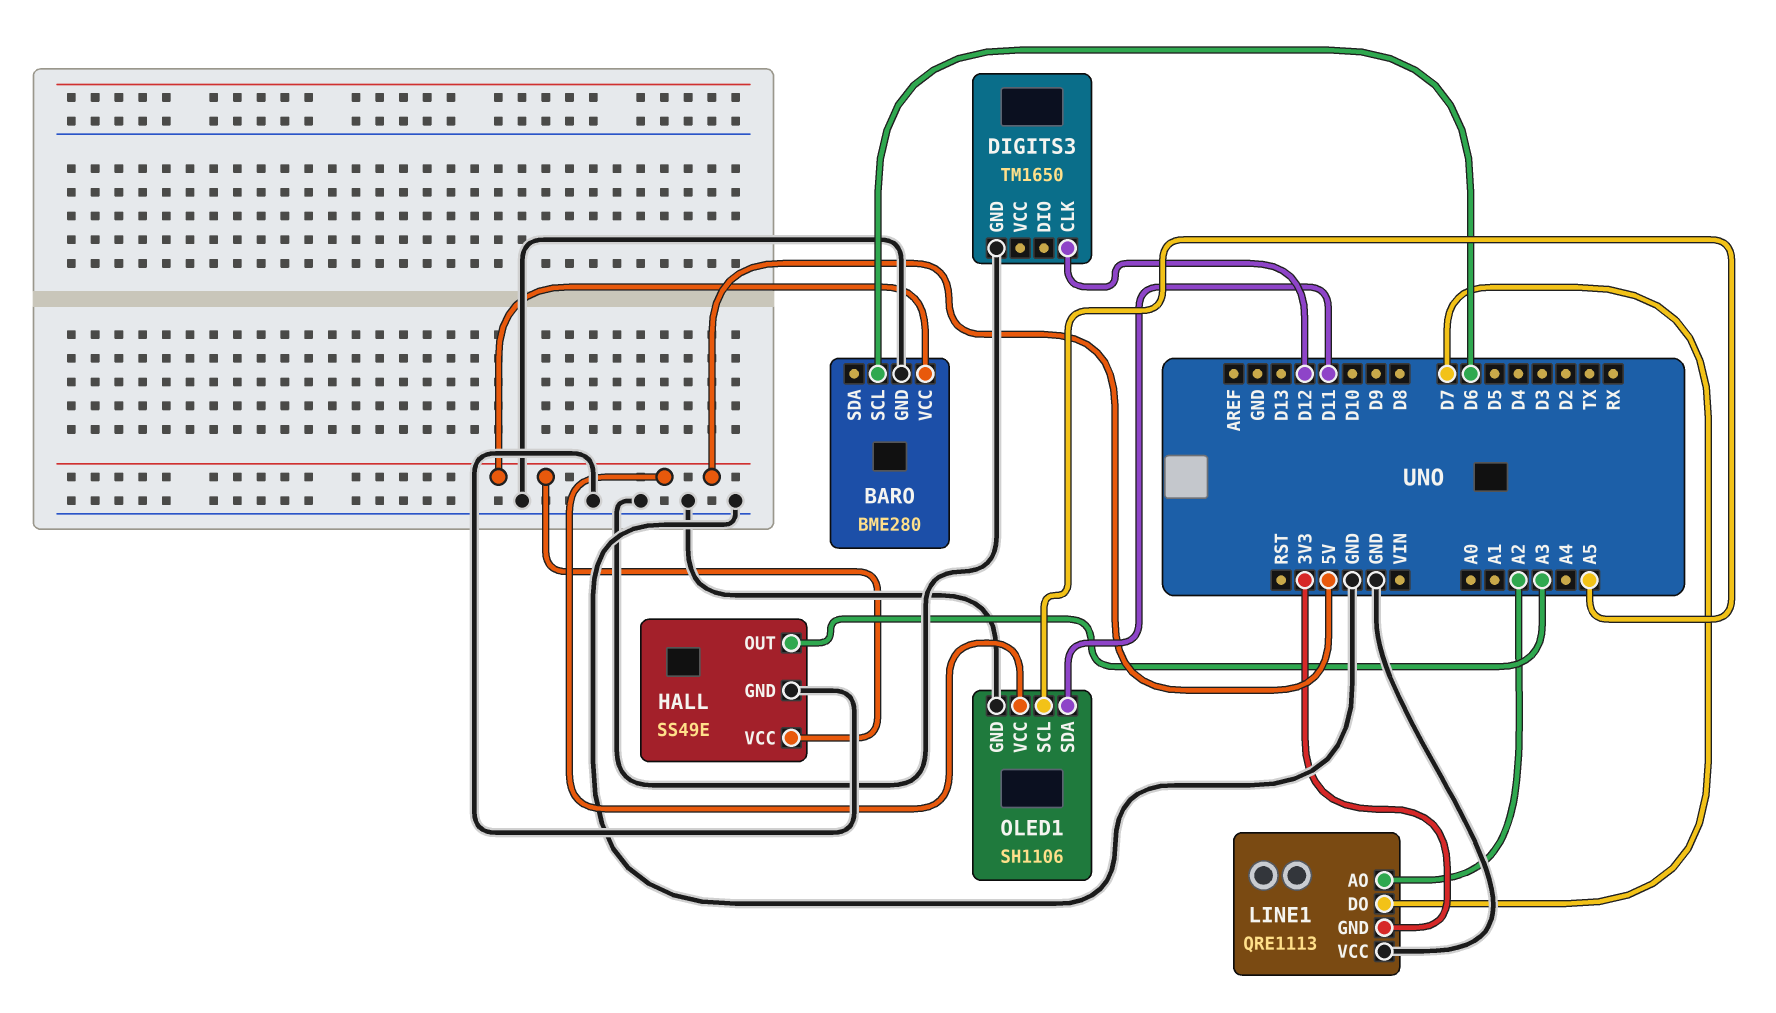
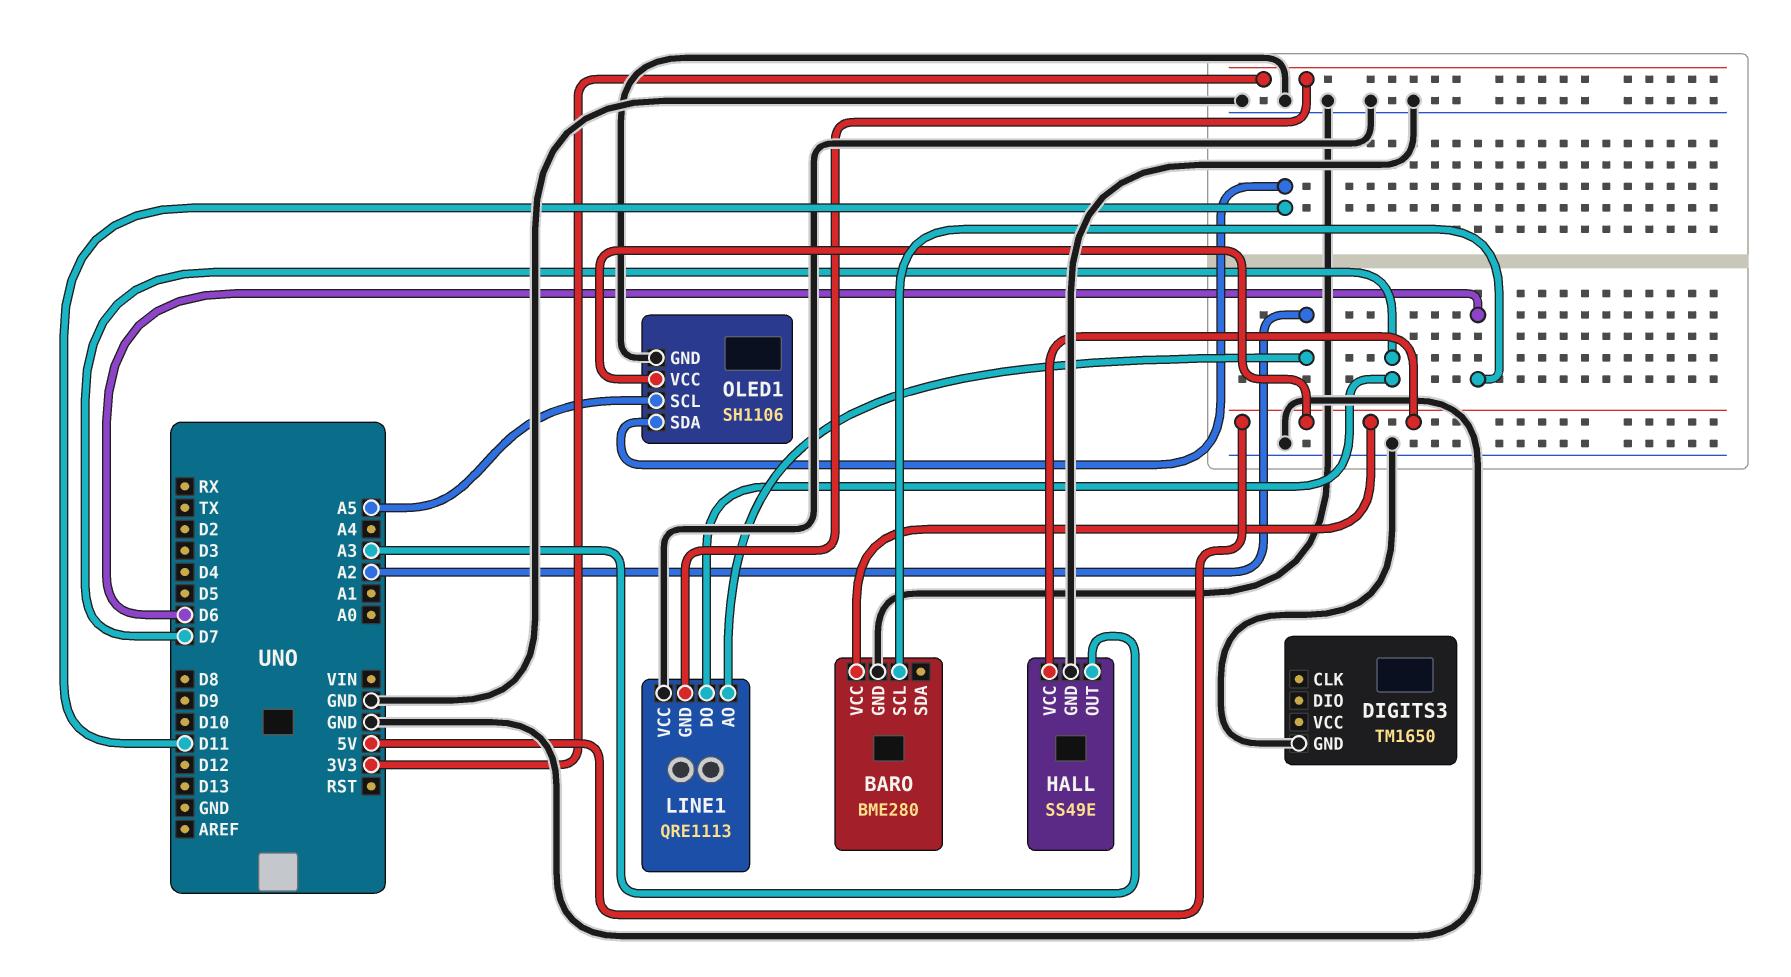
DIGITS3 pin CLK: D12 -> none

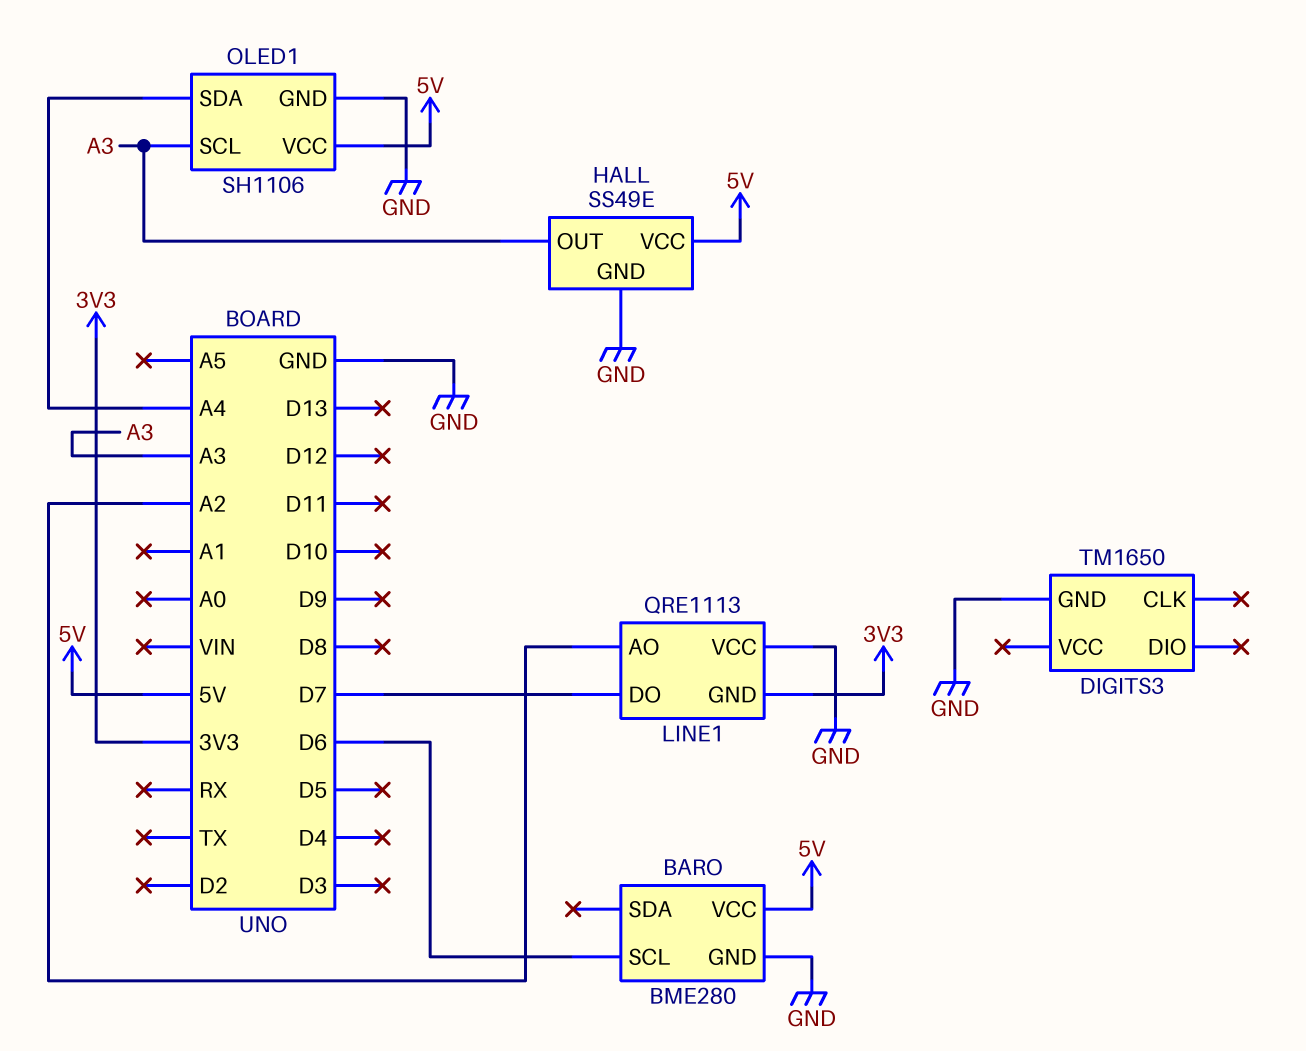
OLED1 pin SCL: A5 -> A3
OLED1 pin SDA: D11 -> A4

